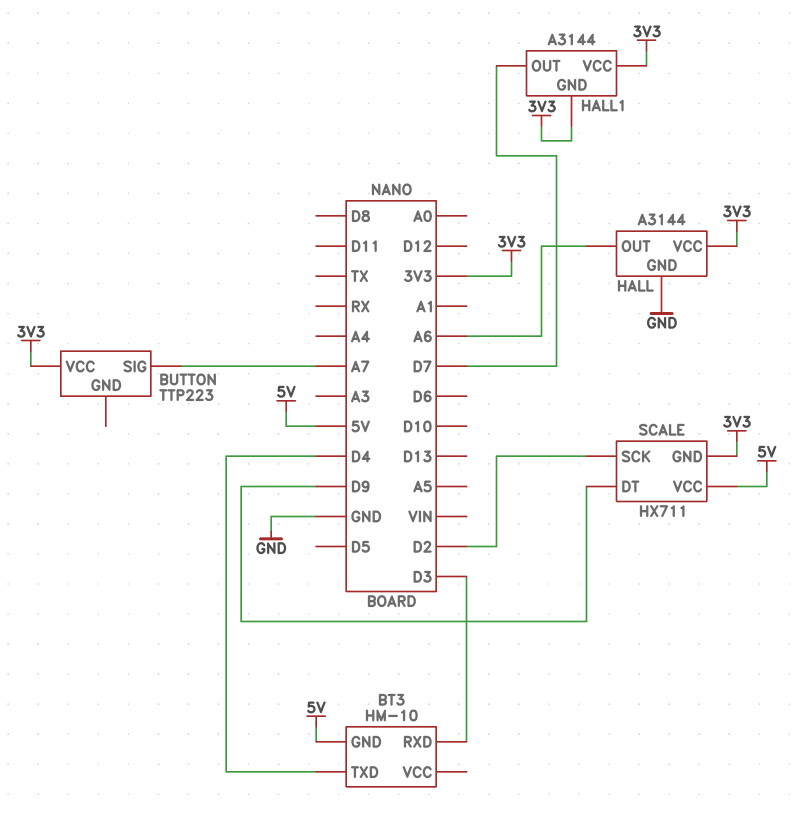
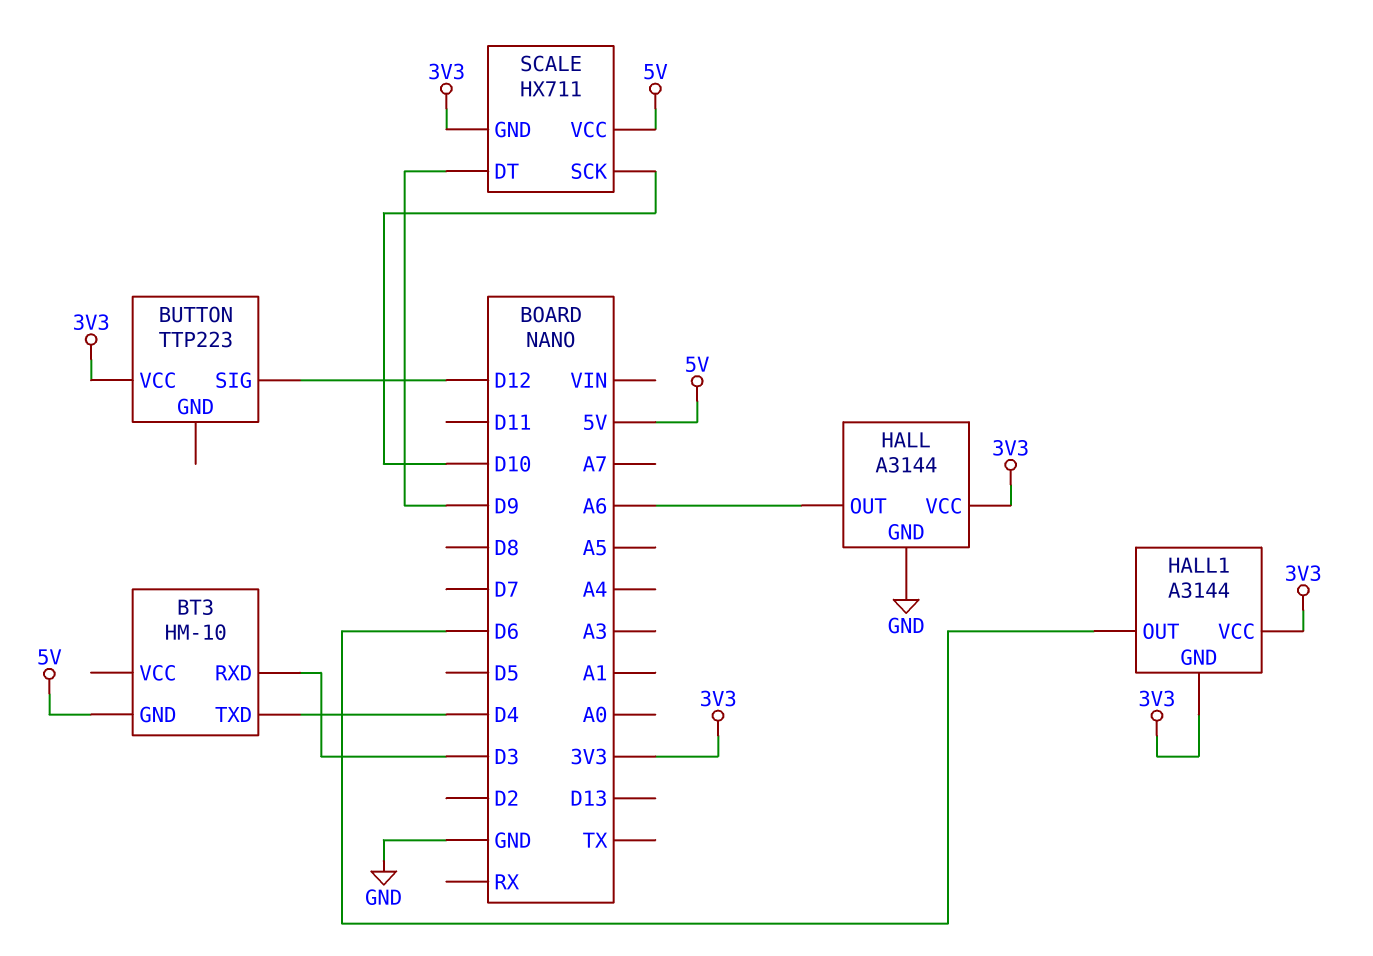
BUTTON pin SIG: A7 -> D12
HALL1 pin OUT: D7 -> D6
SCALE pin SCK: D2 -> D10

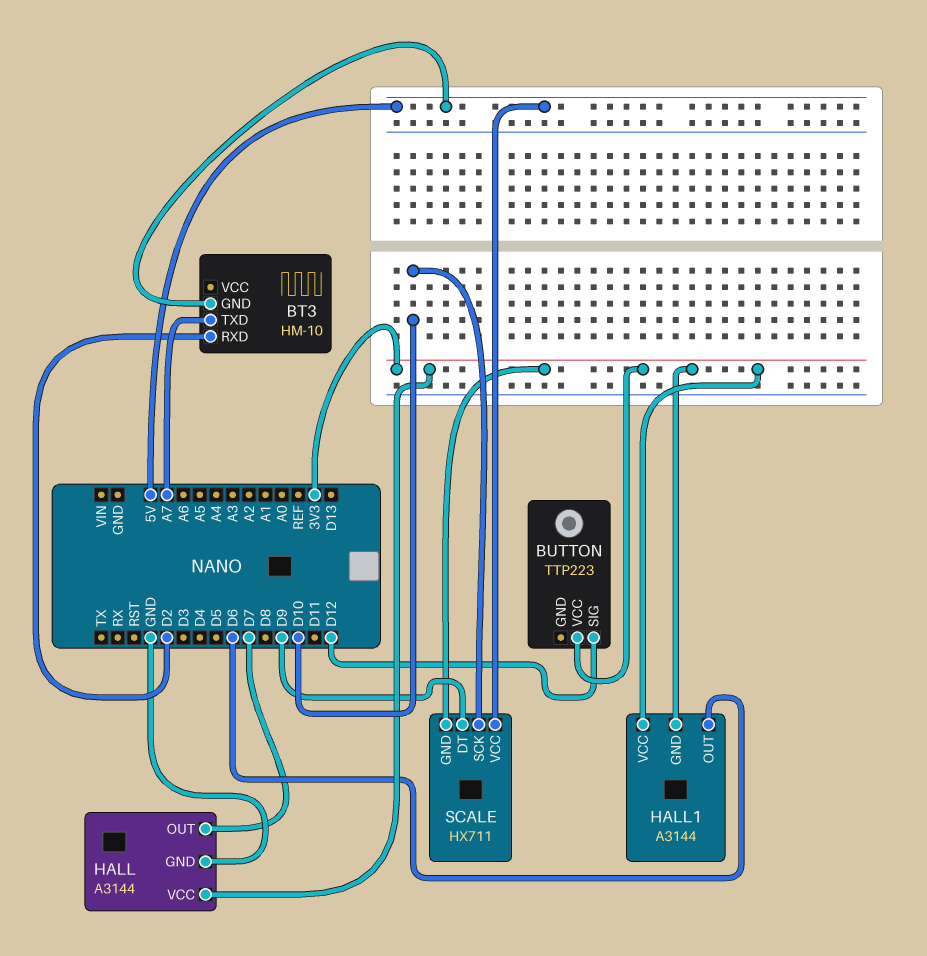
BT3 pin RXD: D3 -> D2
BT3 pin TXD: D4 -> A7
HALL pin OUT: A6 -> D7

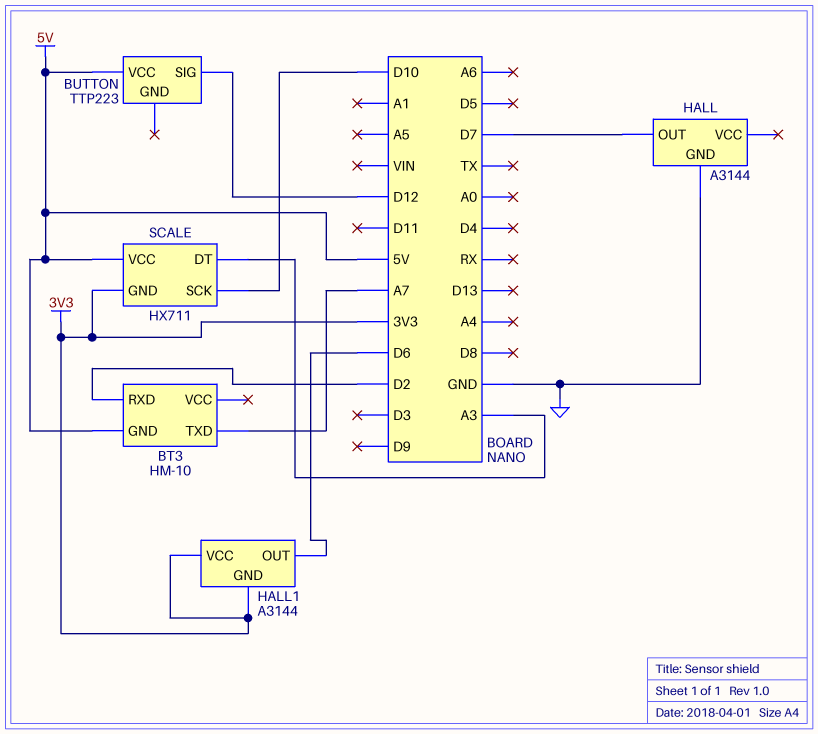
BUTTON pin VCC: 3V3 -> 5V
HALL pin VCC: 3V3 -> none
SCALE pin DT: D9 -> A3

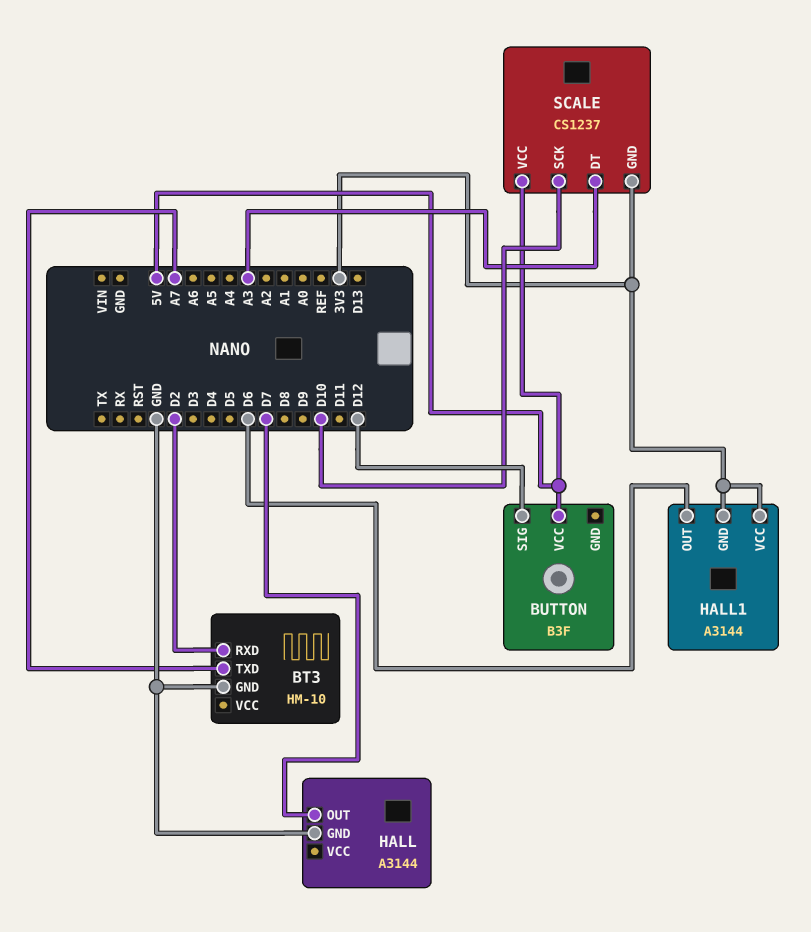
BT3 pin GND: 5V -> GND
BUTTON: TTP223 -> B3F
SCALE: HX711 -> CS1237

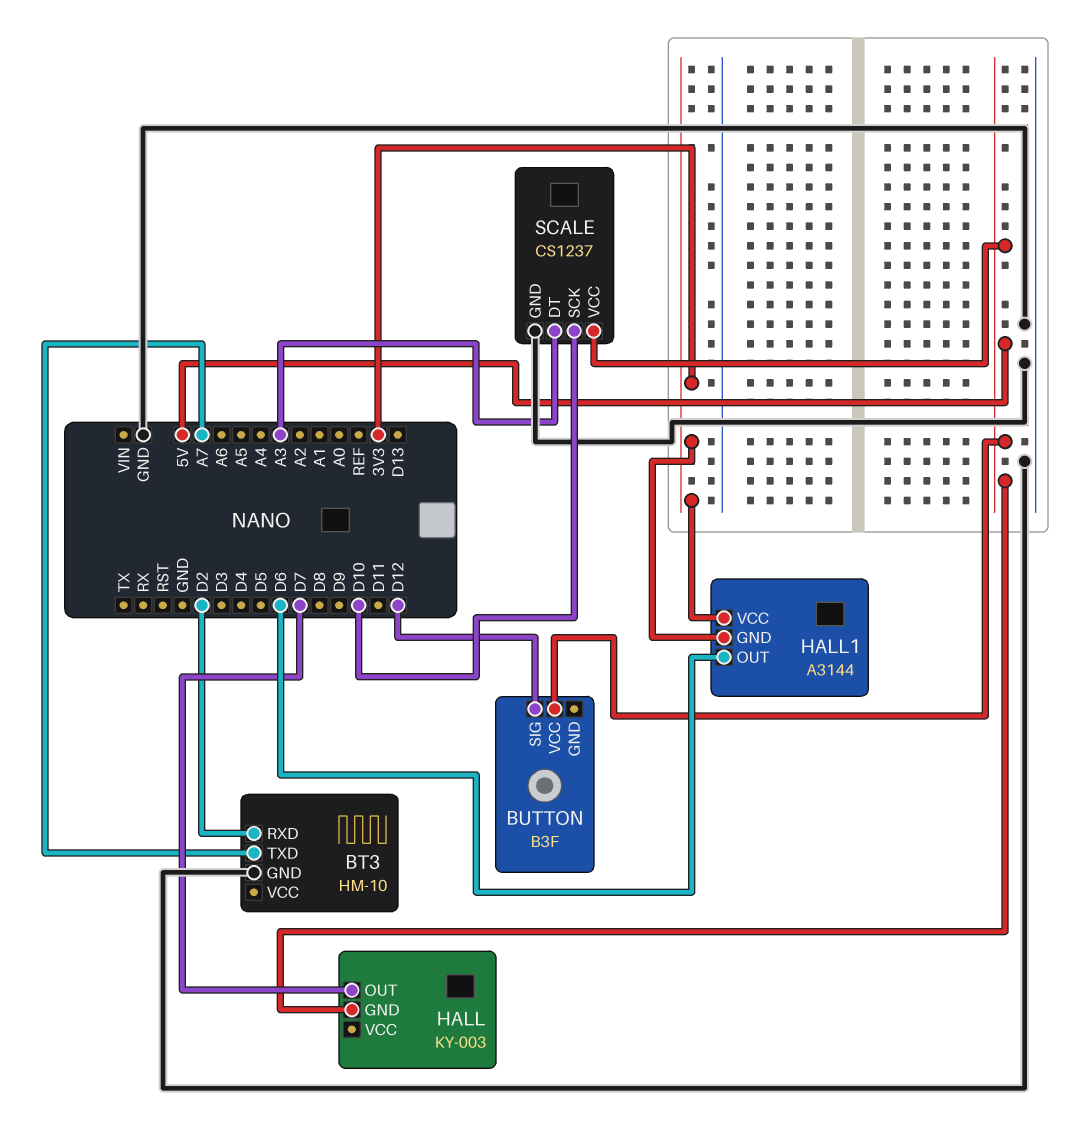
HALL: A3144 -> KY-003
HALL pin GND: GND -> 5V
SCALE pin GND: 3V3 -> GND

